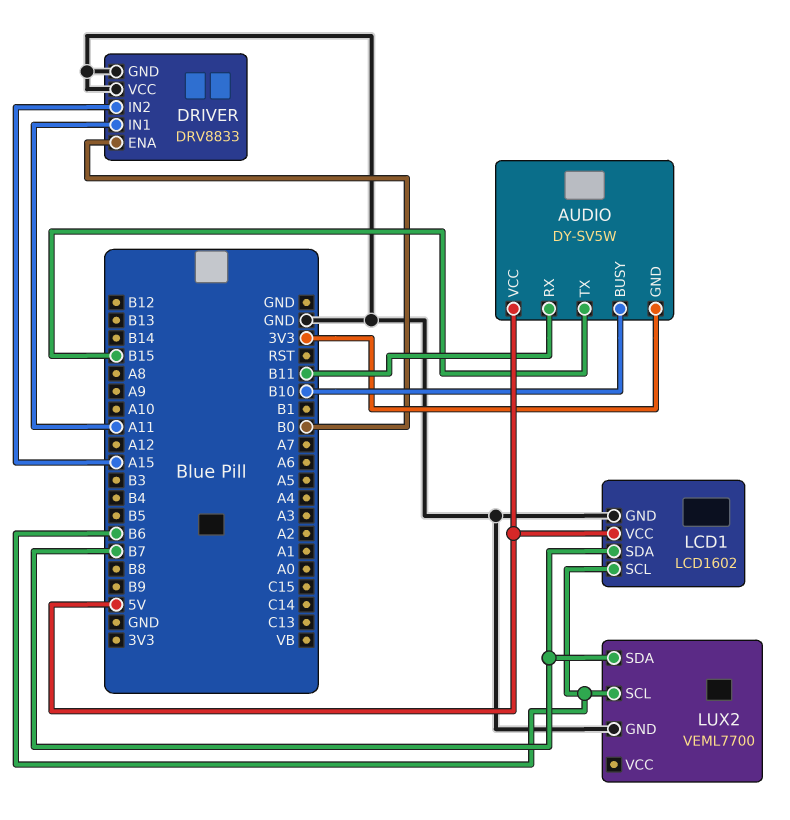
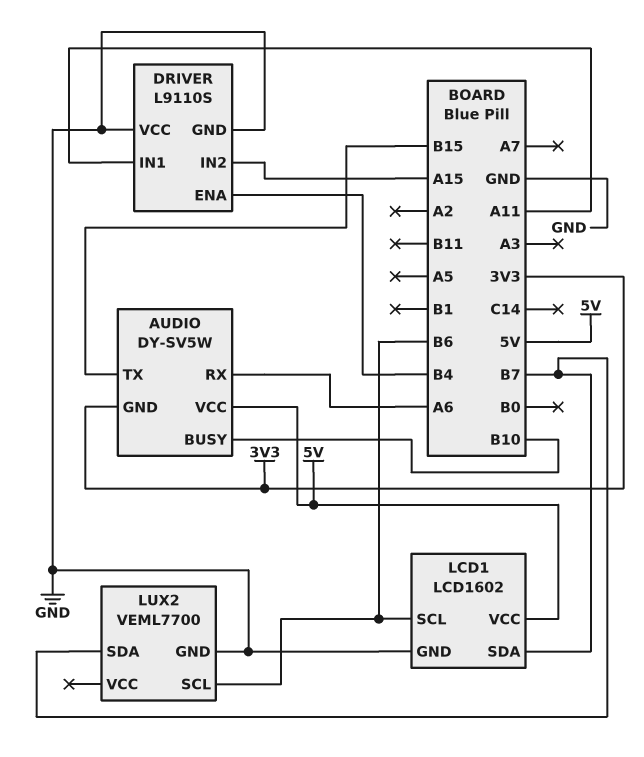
AUDIO pin RX: B11 -> A6
DRIVER: DRV8833 -> L9110S
DRIVER pin ENA: B0 -> B4

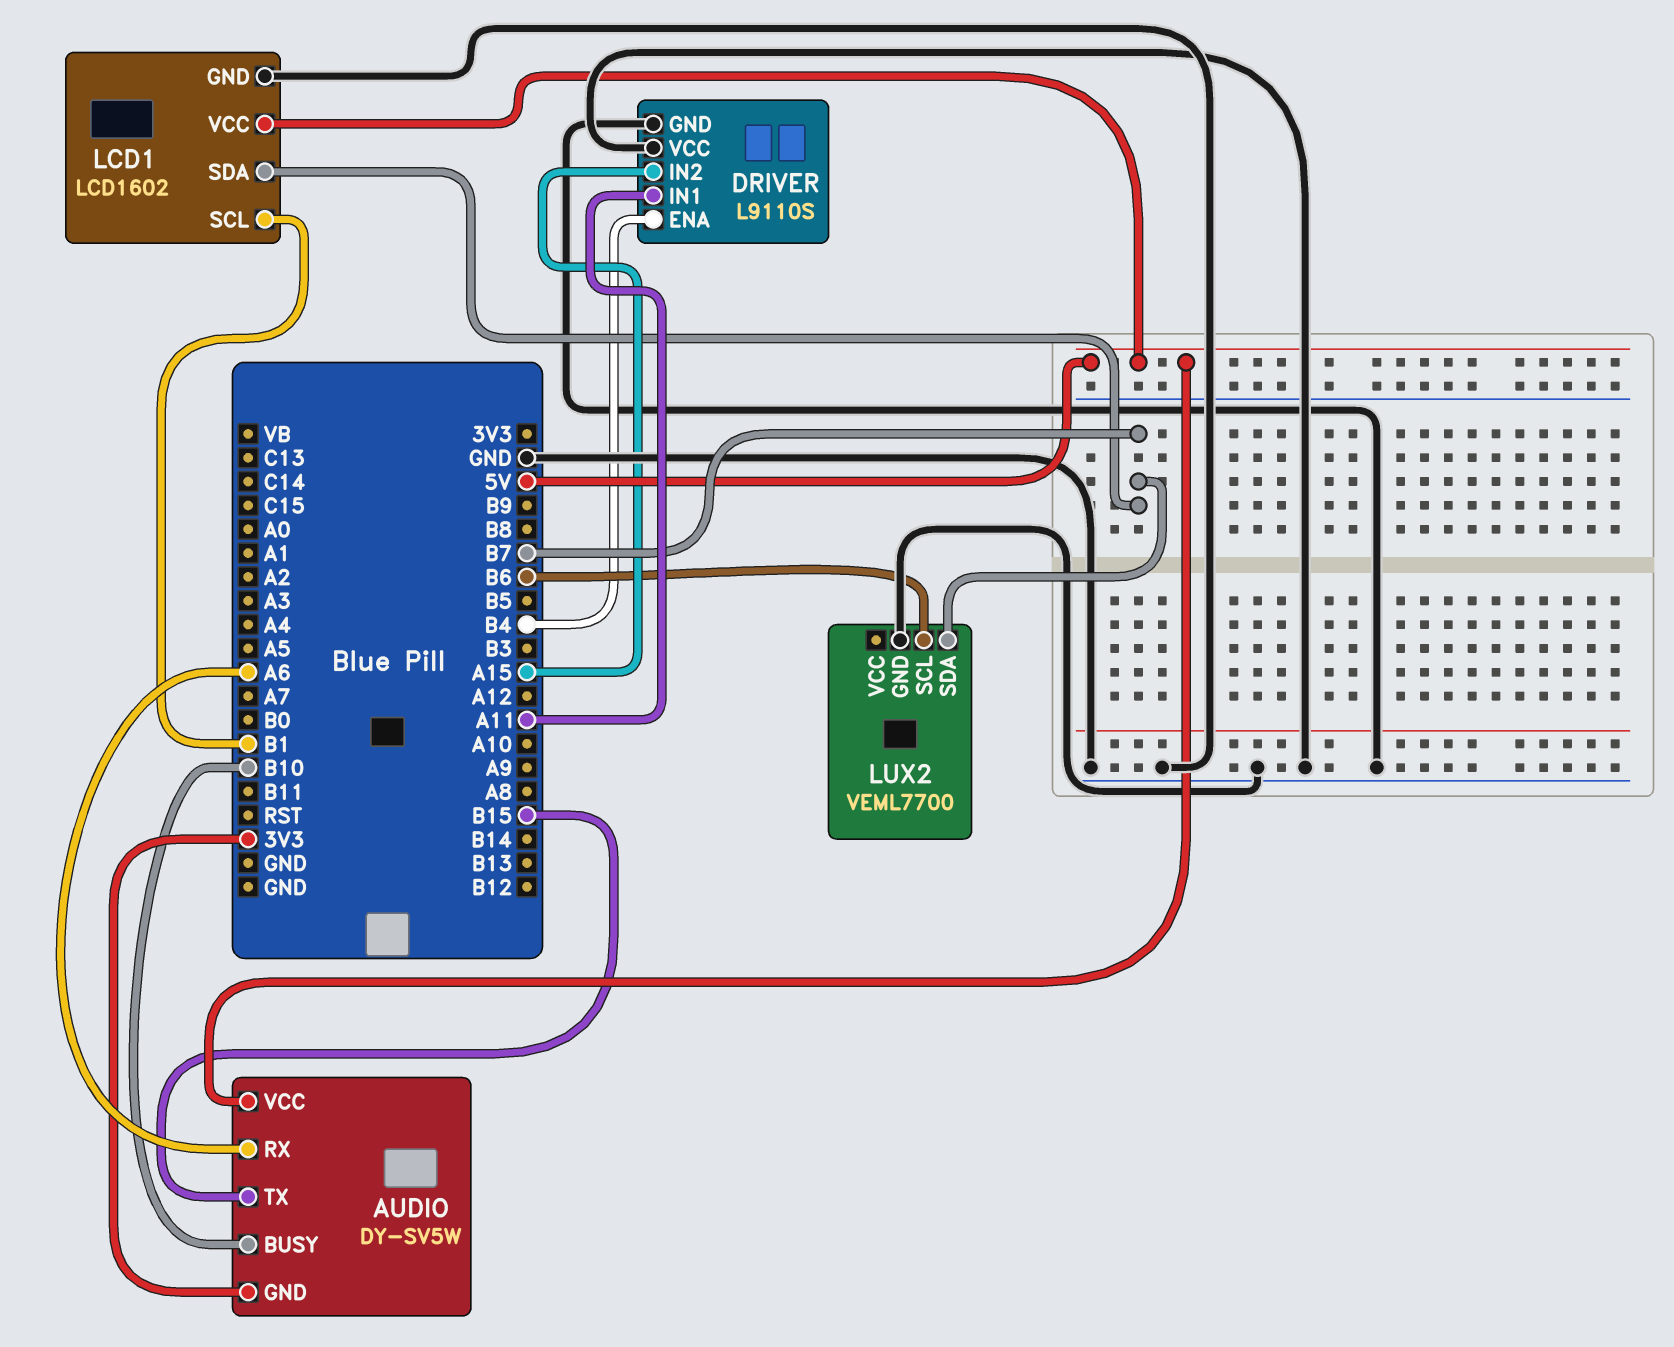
LCD1 pin SCL: B6 -> B1

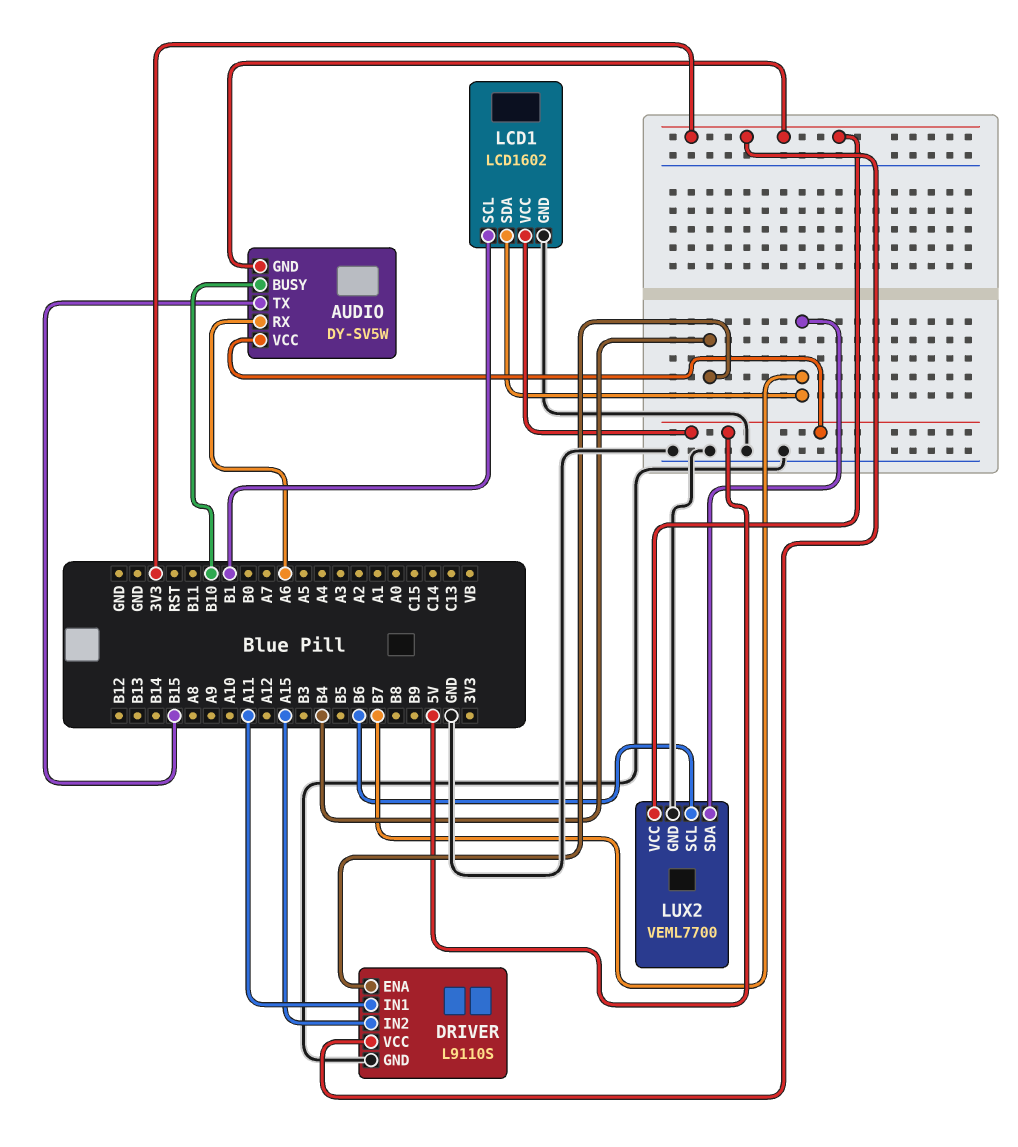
DRIVER pin VCC: GND -> 3V3
LUX2 pin VCC: none -> 3V3

